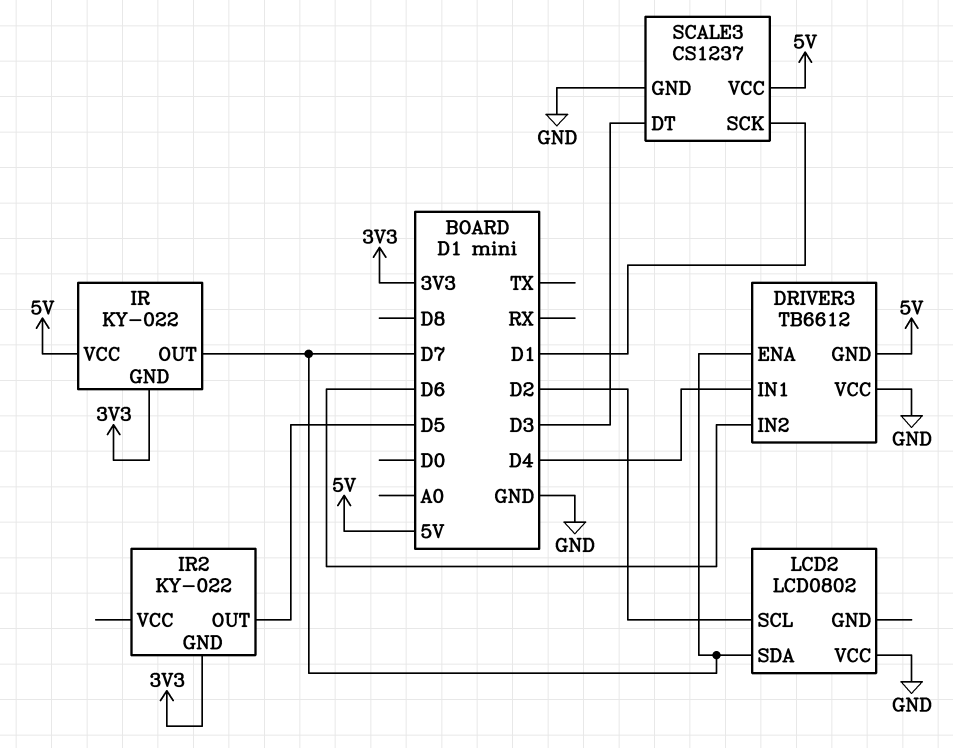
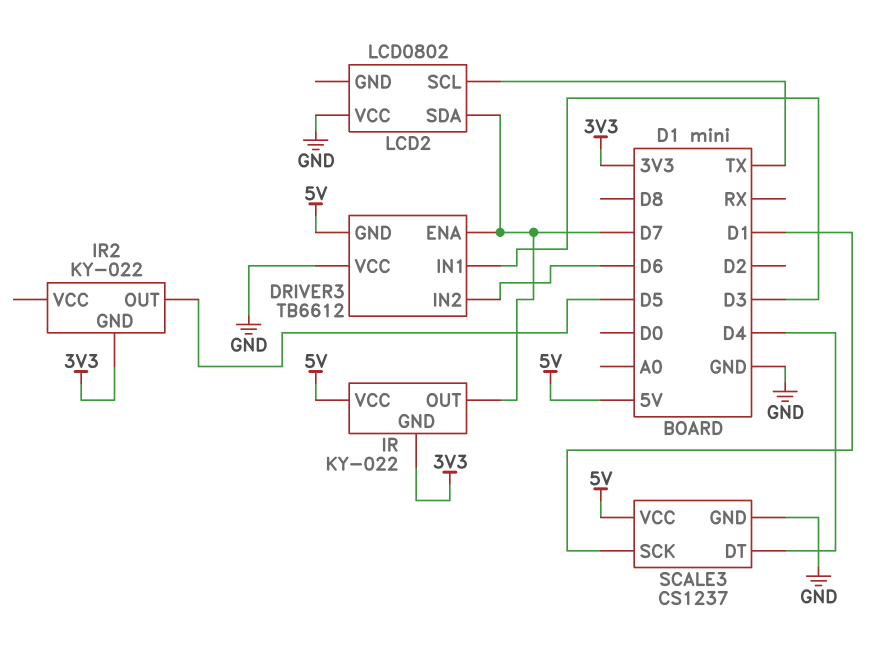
DRIVER3 pin IN1: D4 -> D3
LCD2 pin SCL: D2 -> TX
SCALE3 pin DT: D3 -> D4

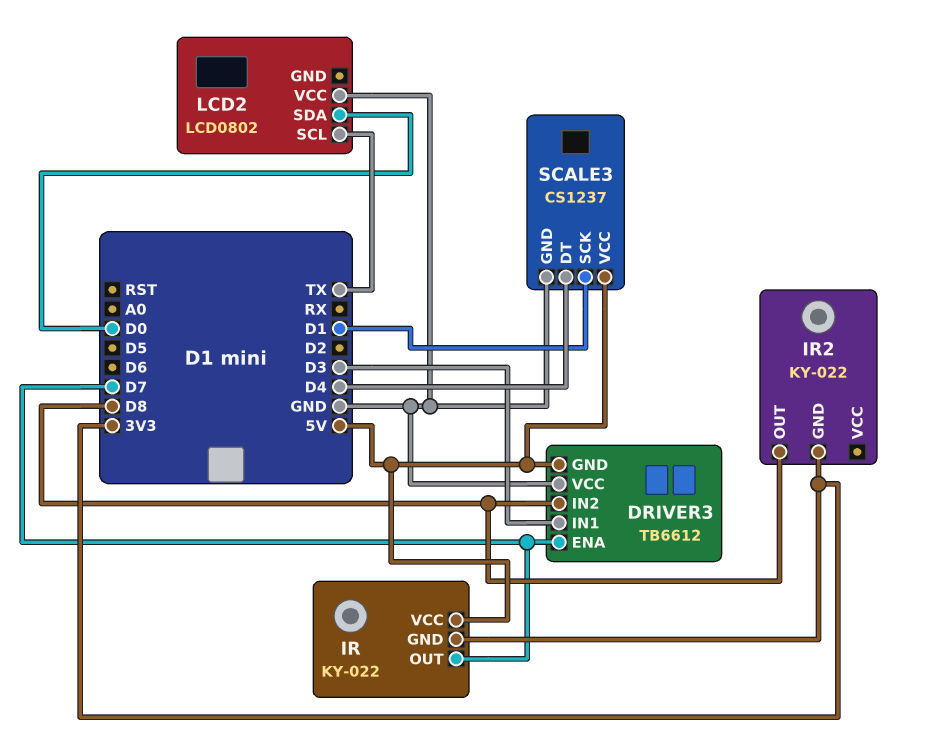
DRIVER3 pin IN2: D6 -> D8
IR2 pin OUT: D5 -> D8
LCD2 pin SDA: D7 -> D0

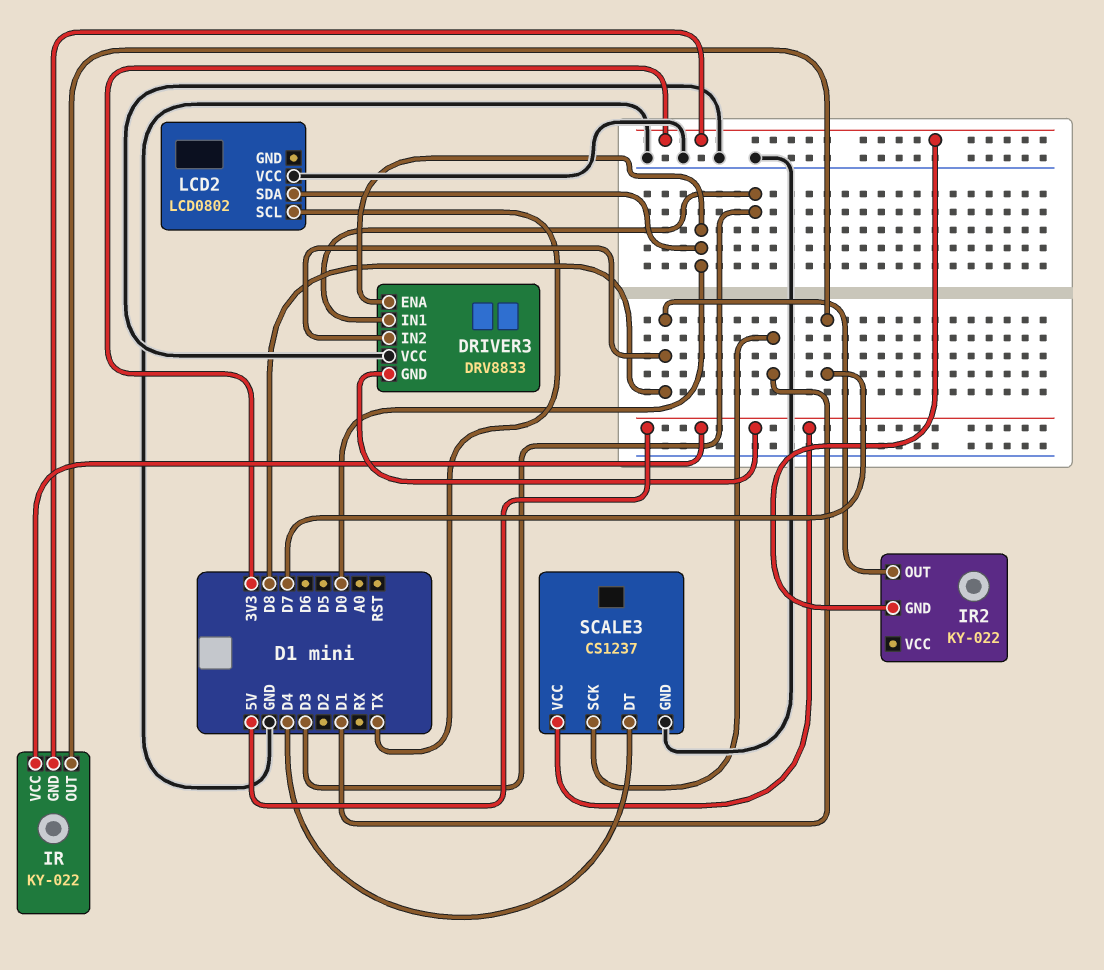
DRIVER3: TB6612 -> DRV8833
DRIVER3 pin ENA: D7 -> D0

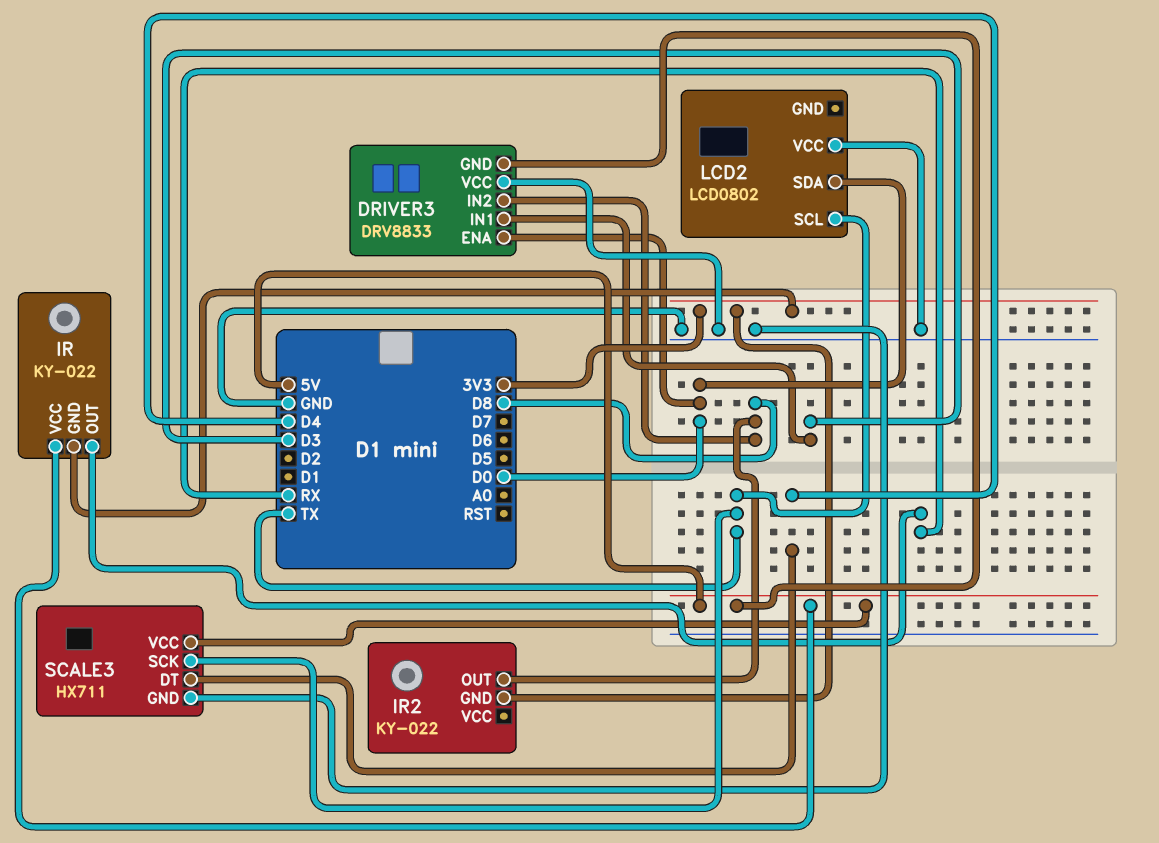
IR pin OUT: D7 -> RX
SCALE3: CS1237 -> HX711
SCALE3 pin SCK: D1 -> TX

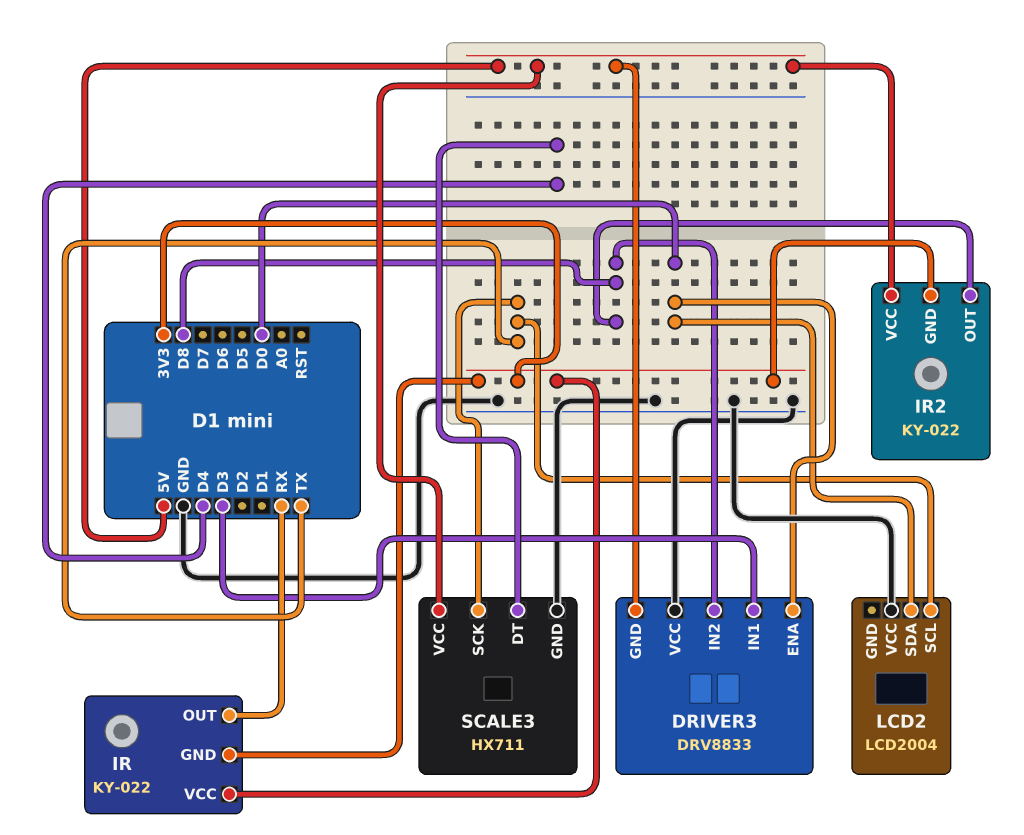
IR pin VCC: 5V -> 3V3
IR2 pin VCC: none -> 5V
LCD2: LCD0802 -> LCD2004

